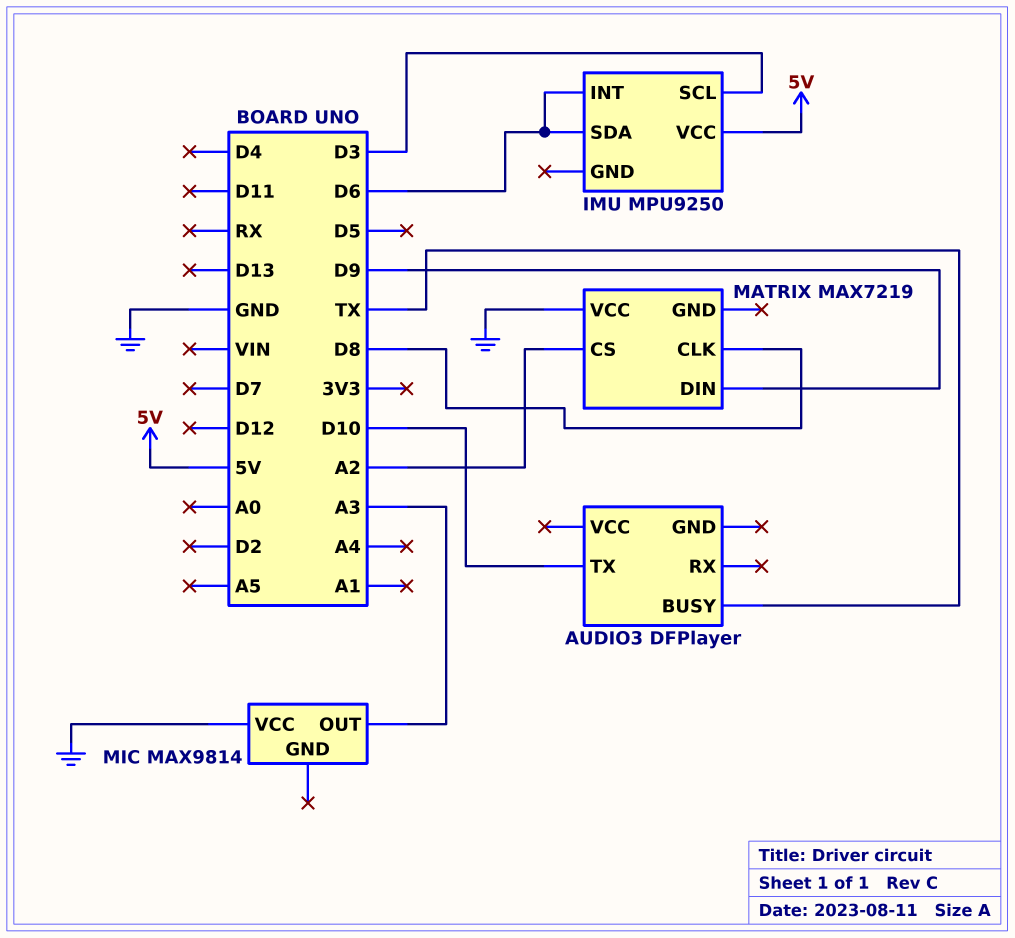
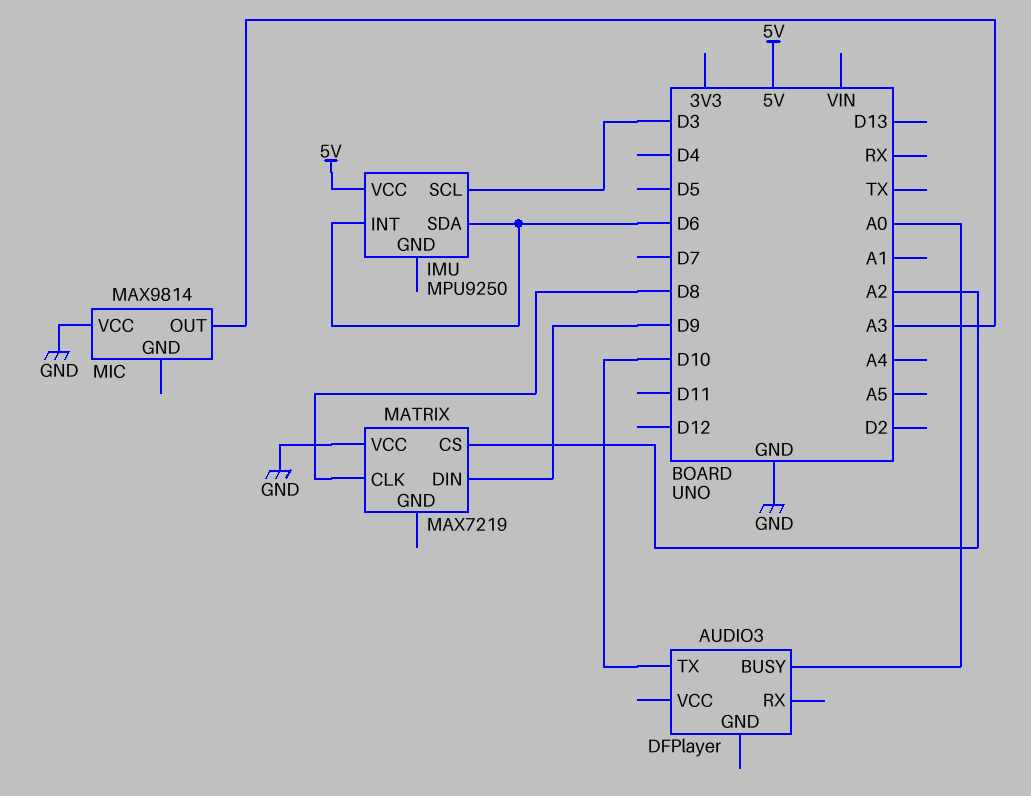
AUDIO3 pin BUSY: TX -> A0

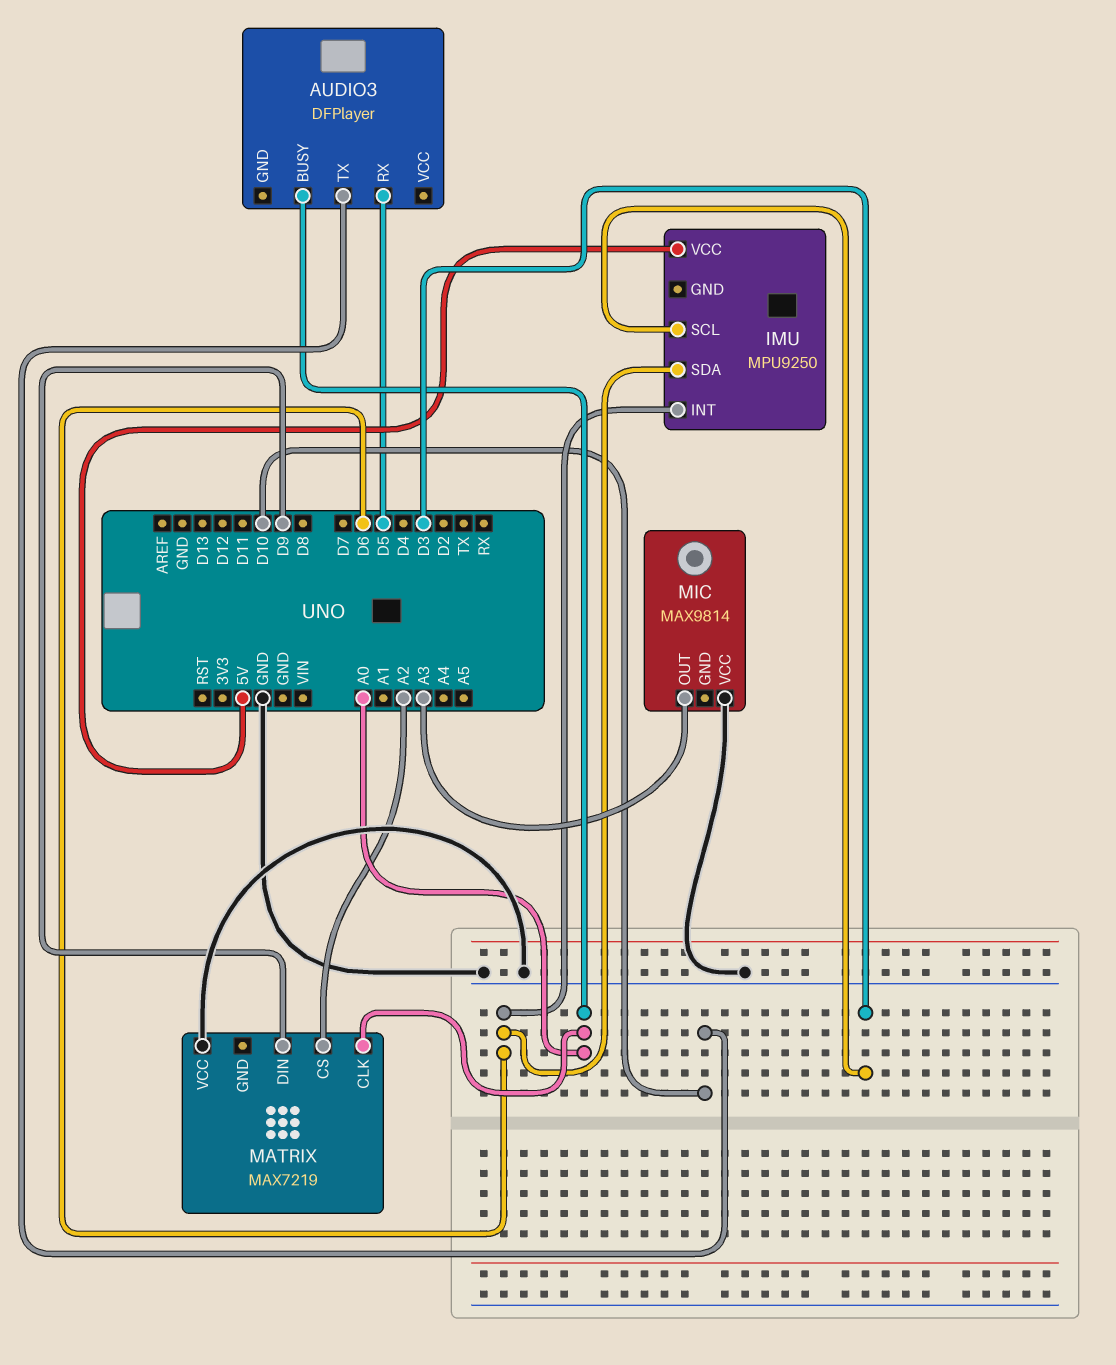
AUDIO3 pin RX: none -> D5
MATRIX pin CLK: D8 -> A0

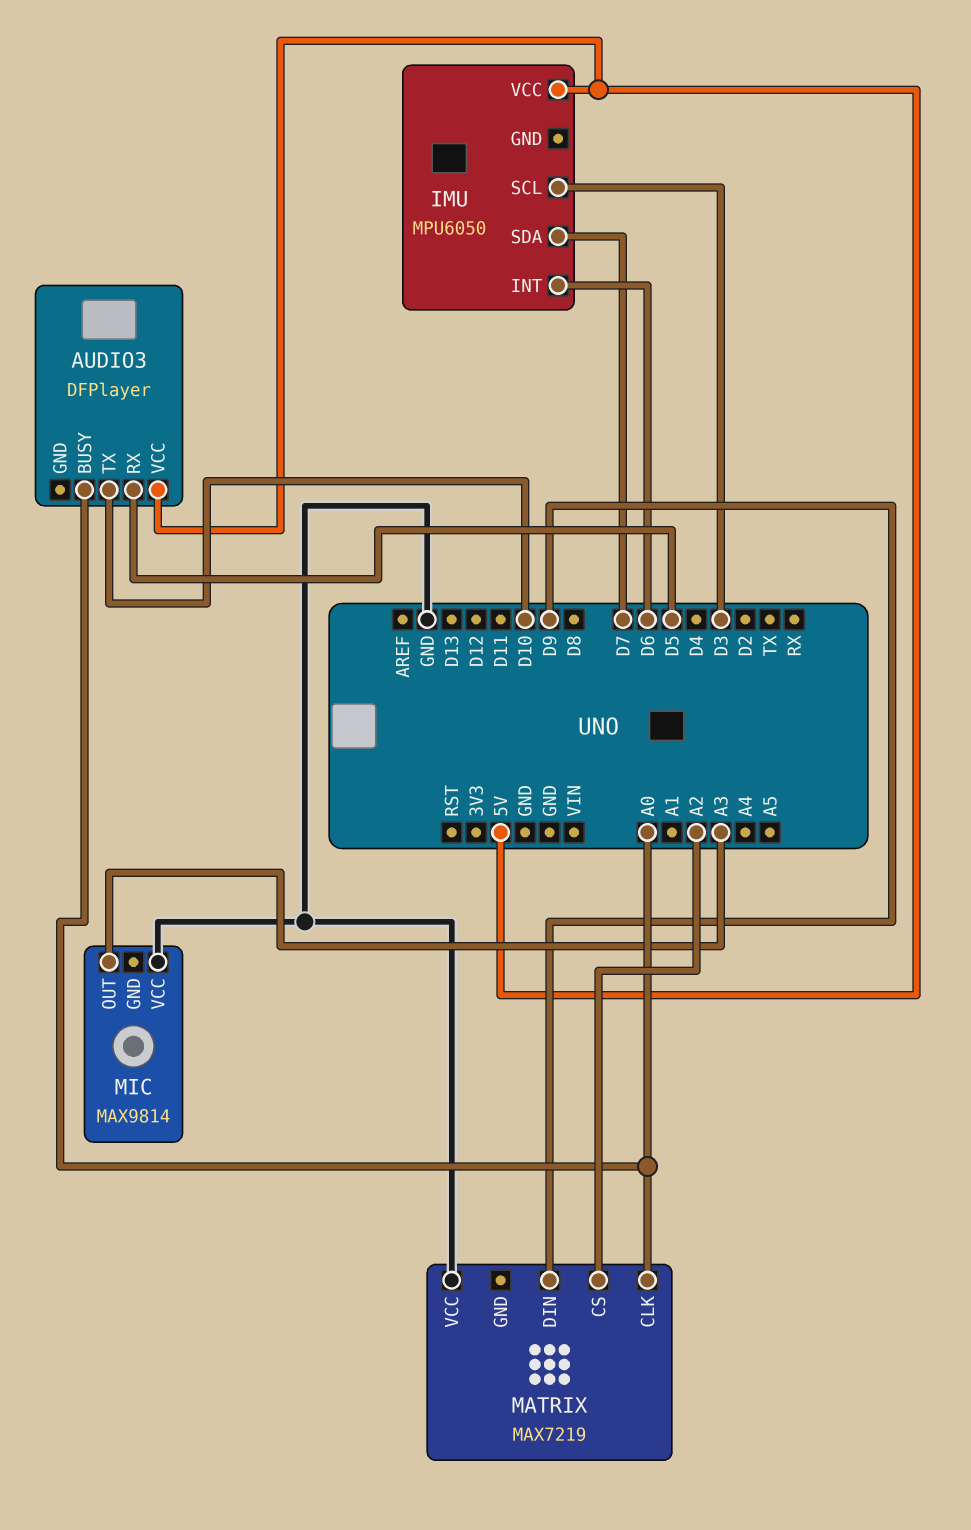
AUDIO3 pin VCC: none -> 5V
IMU: MPU9250 -> MPU6050
IMU pin SDA: D6 -> D7

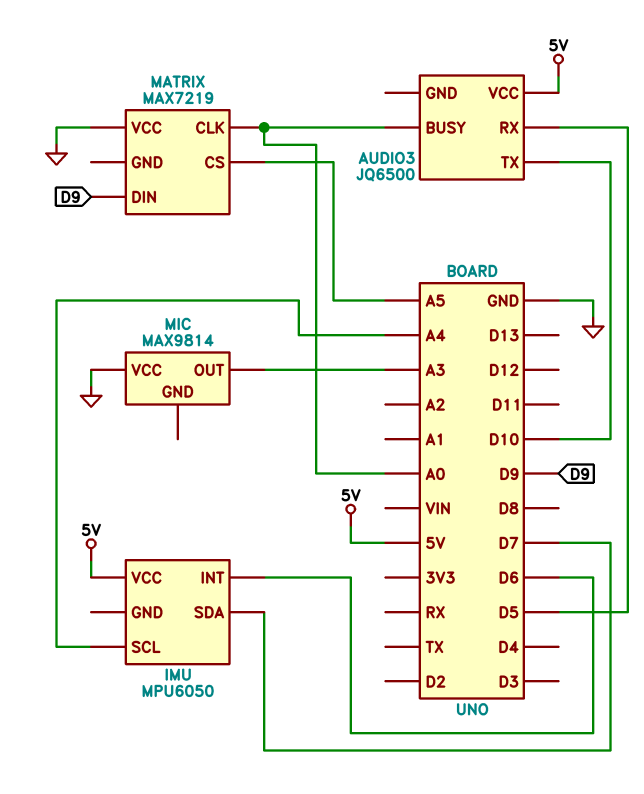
AUDIO3: DFPlayer -> JQ6500
IMU pin SCL: D3 -> A4
MATRIX pin CS: A2 -> A5

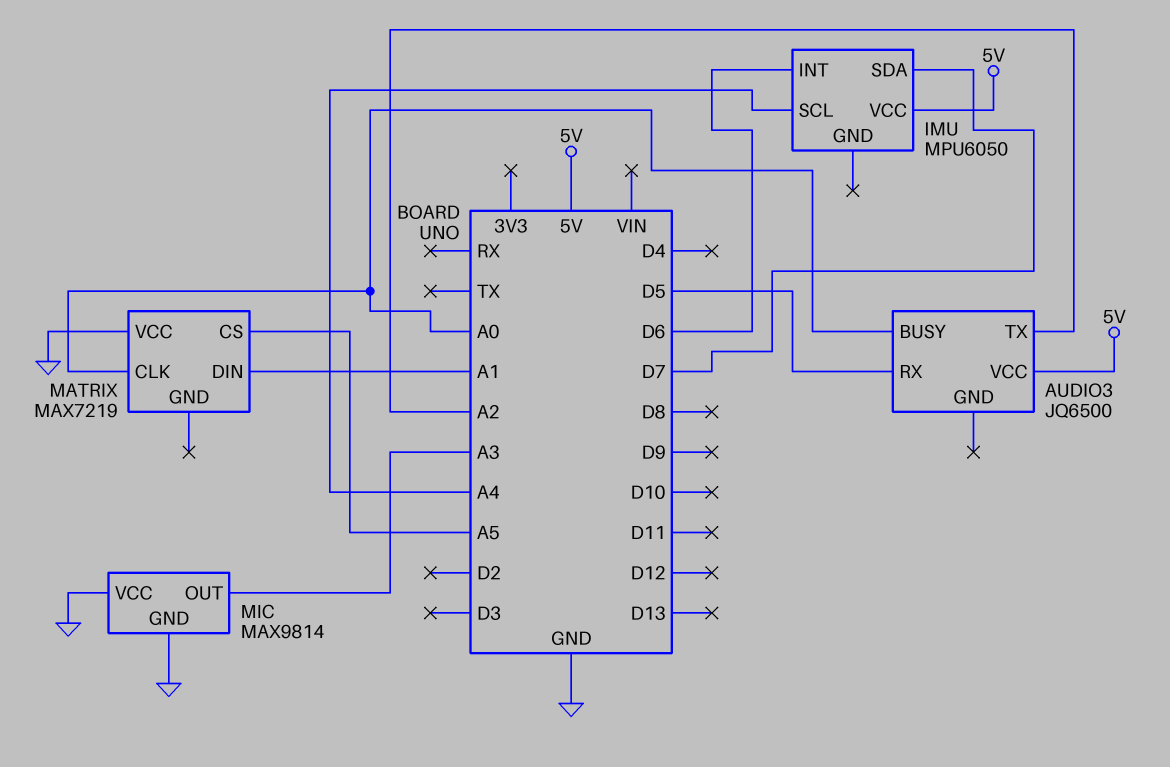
AUDIO3 pin TX: D10 -> A2
MATRIX pin DIN: D9 -> A1
MIC pin GND: none -> GND

